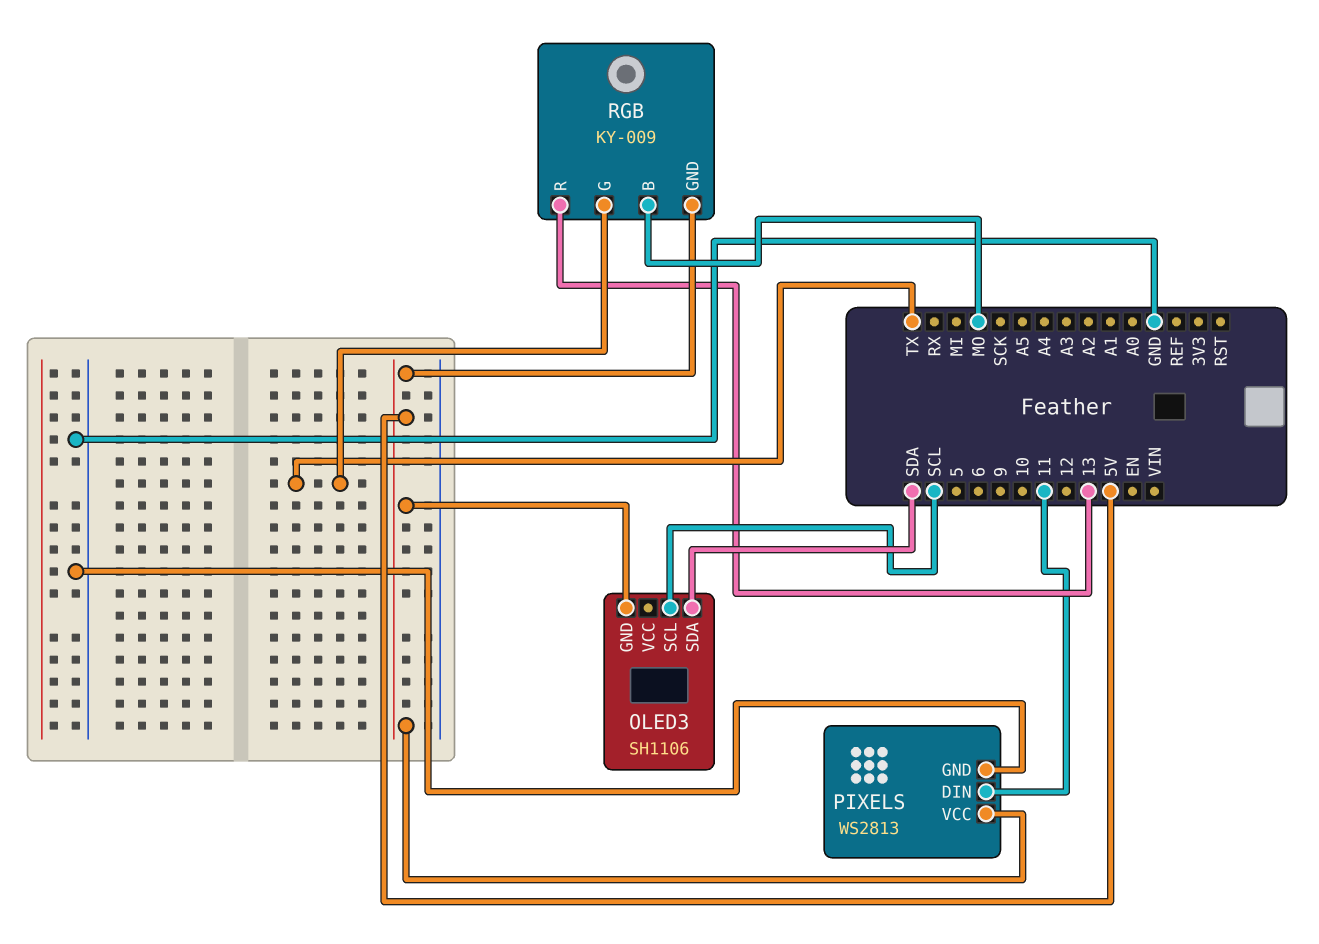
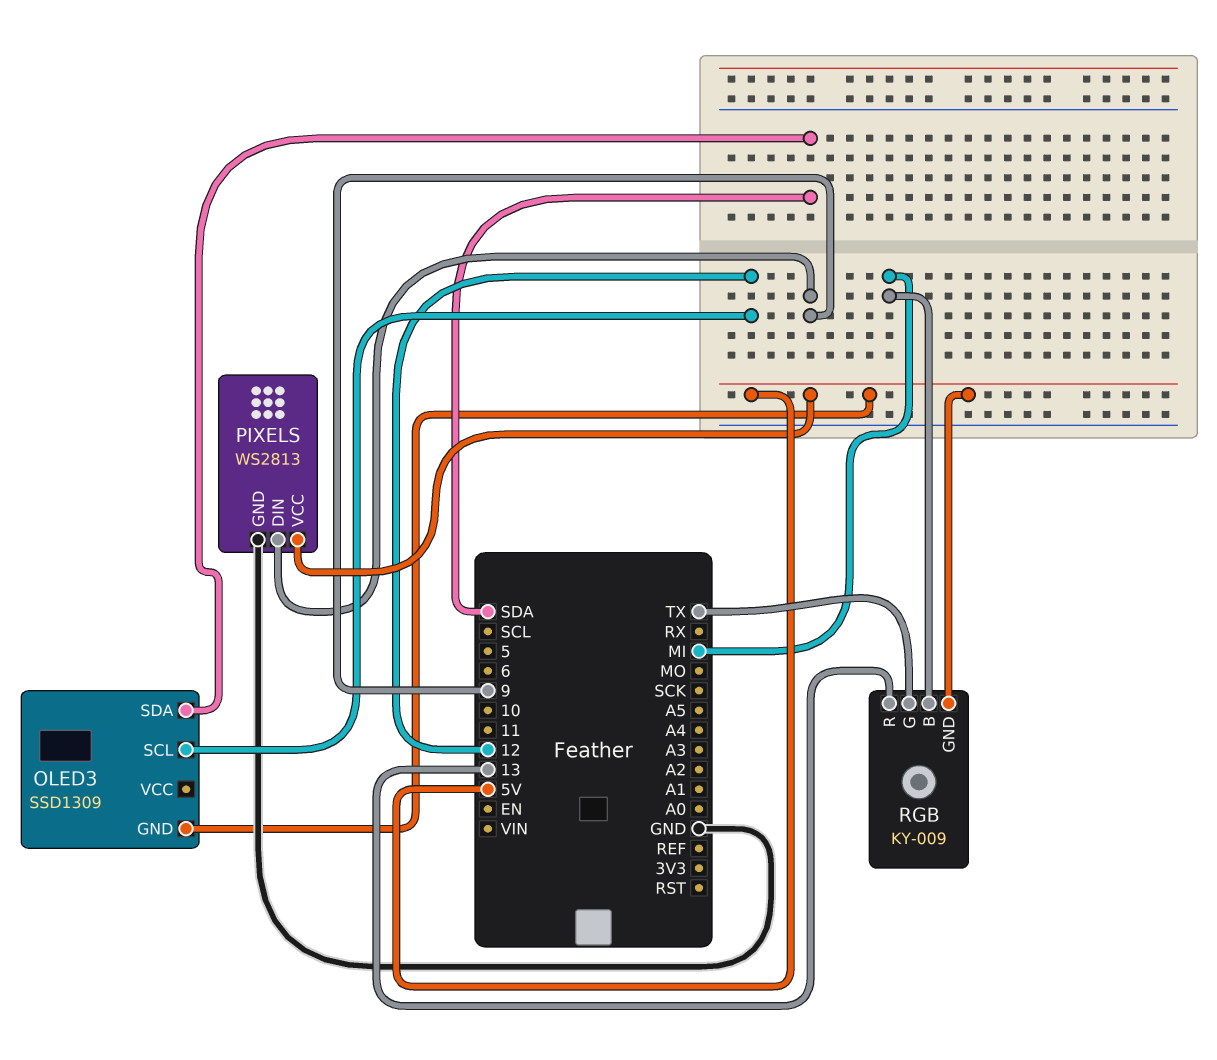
OLED3: SH1106 -> SSD1309
OLED3 pin SCL: SCL -> 12
PIXELS pin DIN: 11 -> 9
RGB pin B: MO -> MI

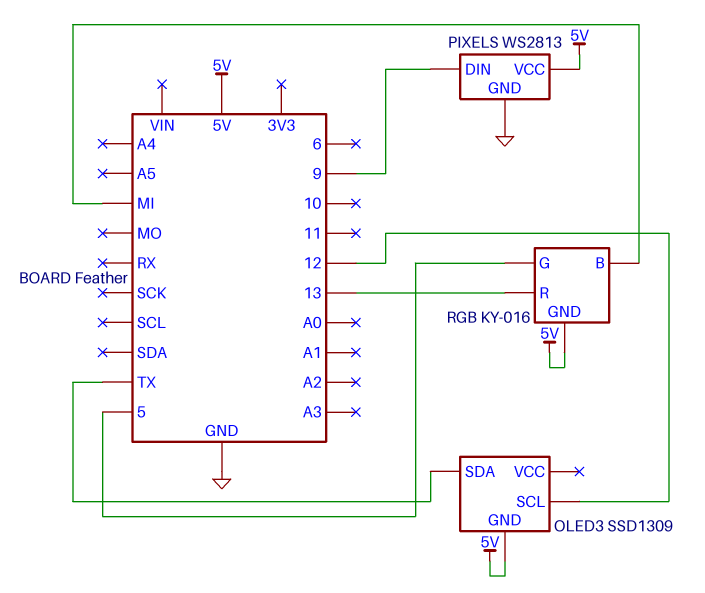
OLED3 pin SDA: SDA -> TX
RGB: KY-009 -> KY-016
RGB pin G: TX -> 5

